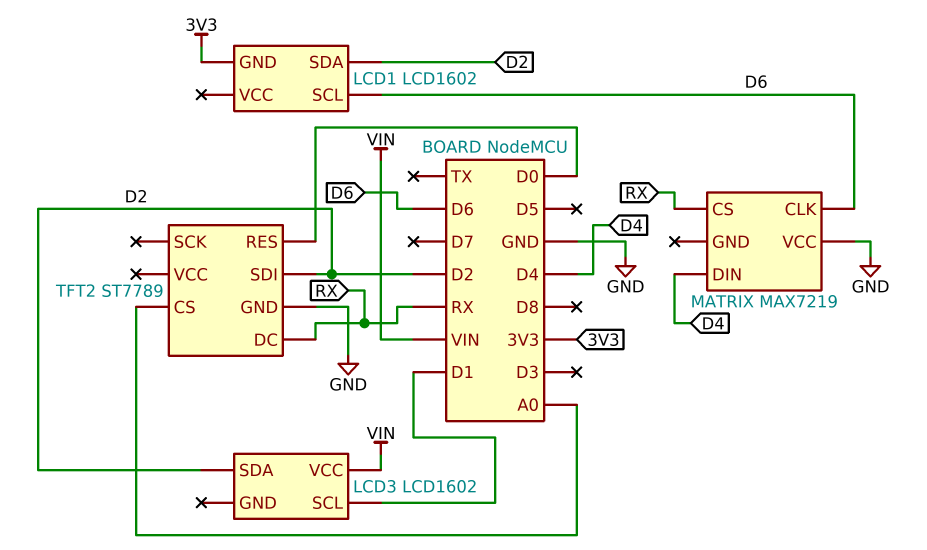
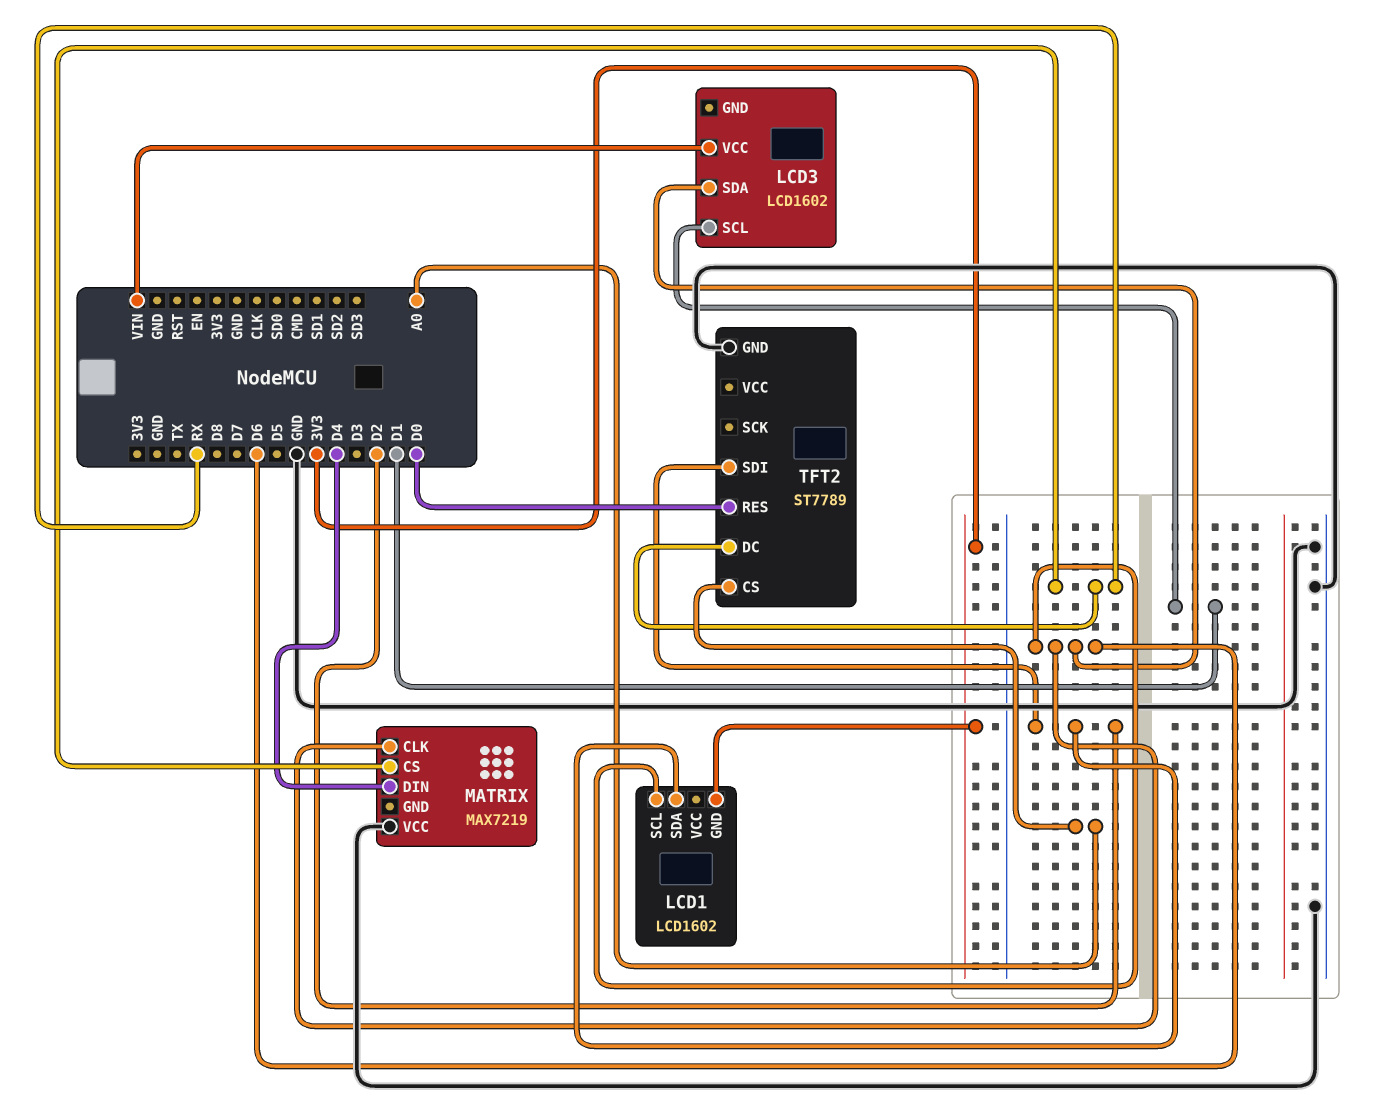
LCD3 pin SDA: D2 -> D6

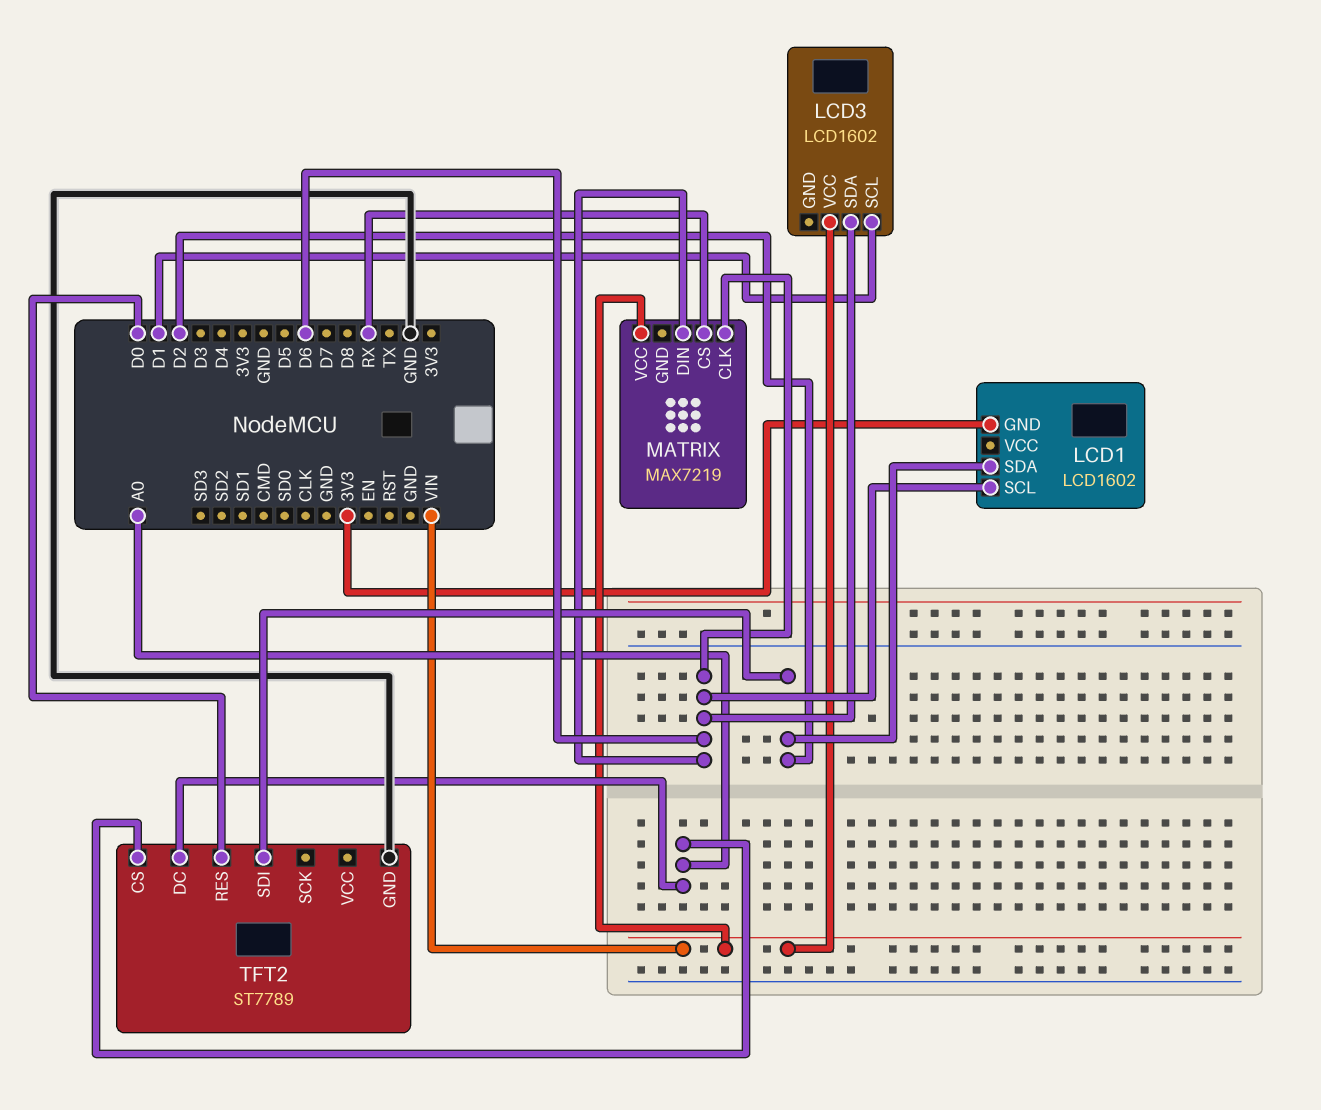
MATRIX pin DIN: D4 -> D6
MATRIX pin VCC: GND -> VIN
TFT2 pin DC: RX -> A0

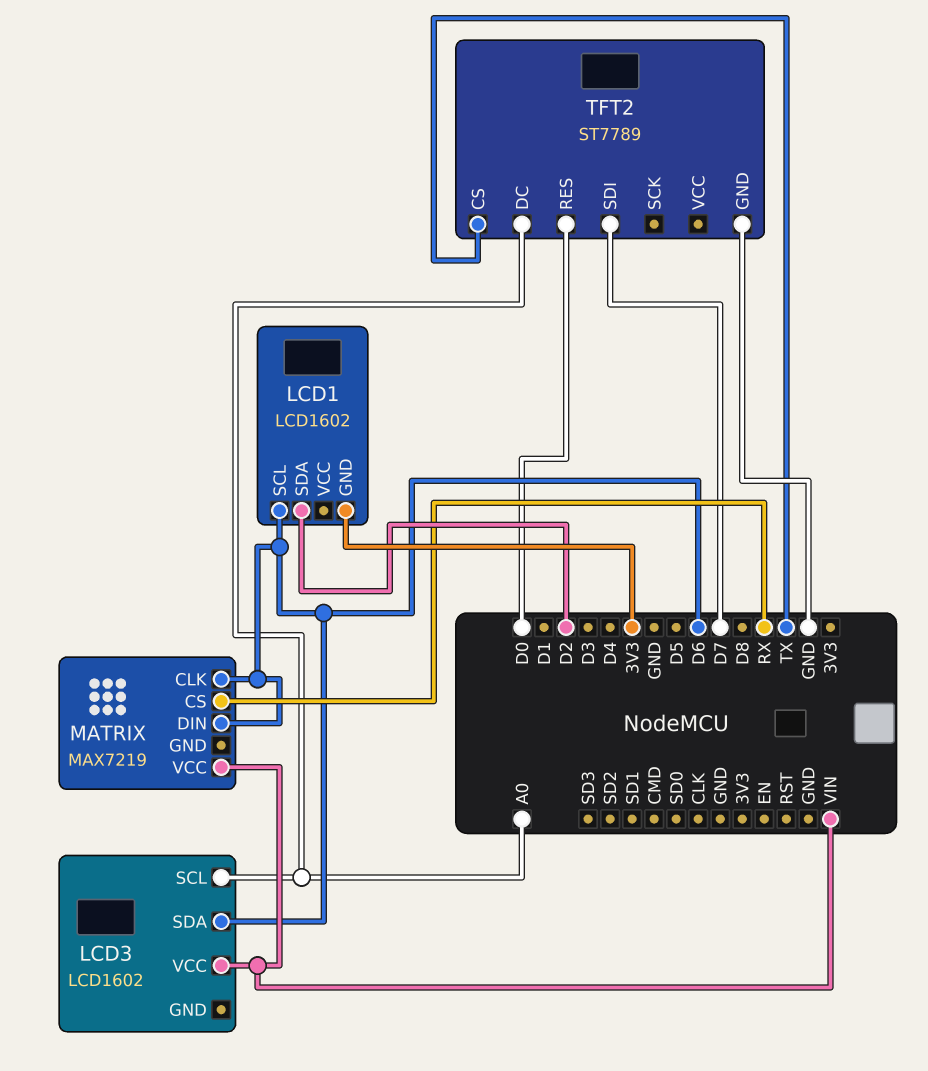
LCD3 pin SCL: D1 -> A0
TFT2 pin CS: A0 -> TX
TFT2 pin SDI: D2 -> D7

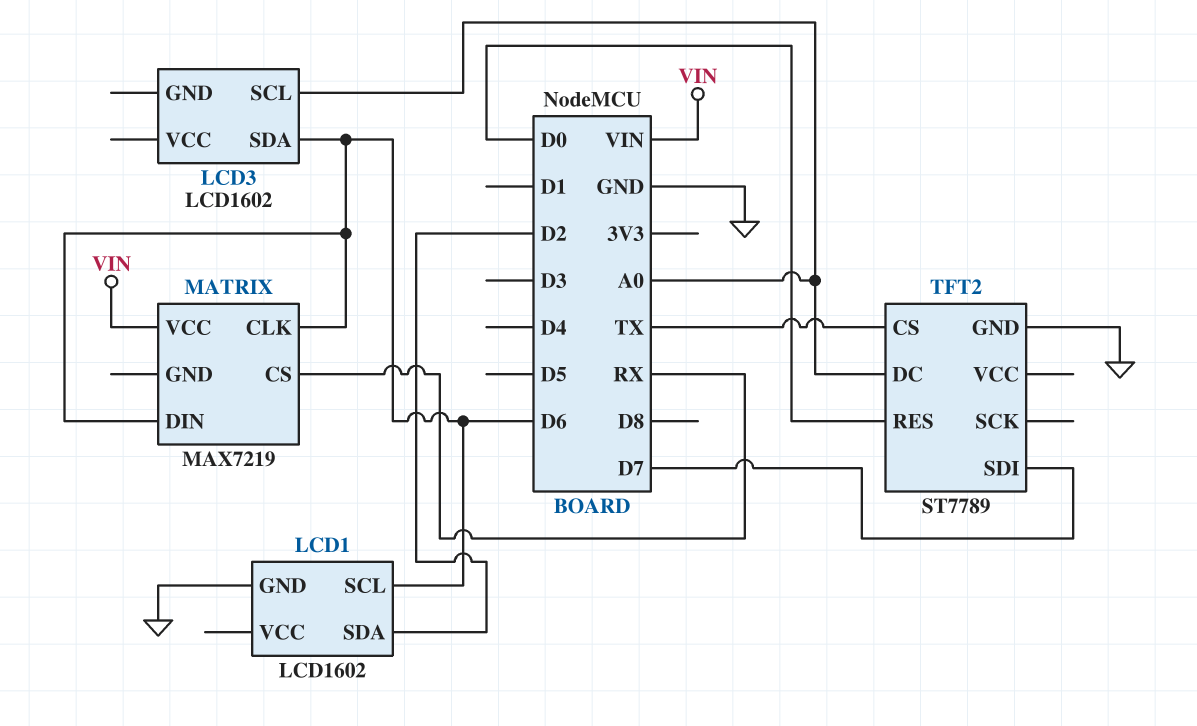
LCD1 pin GND: 3V3 -> GND
LCD3 pin VCC: VIN -> none

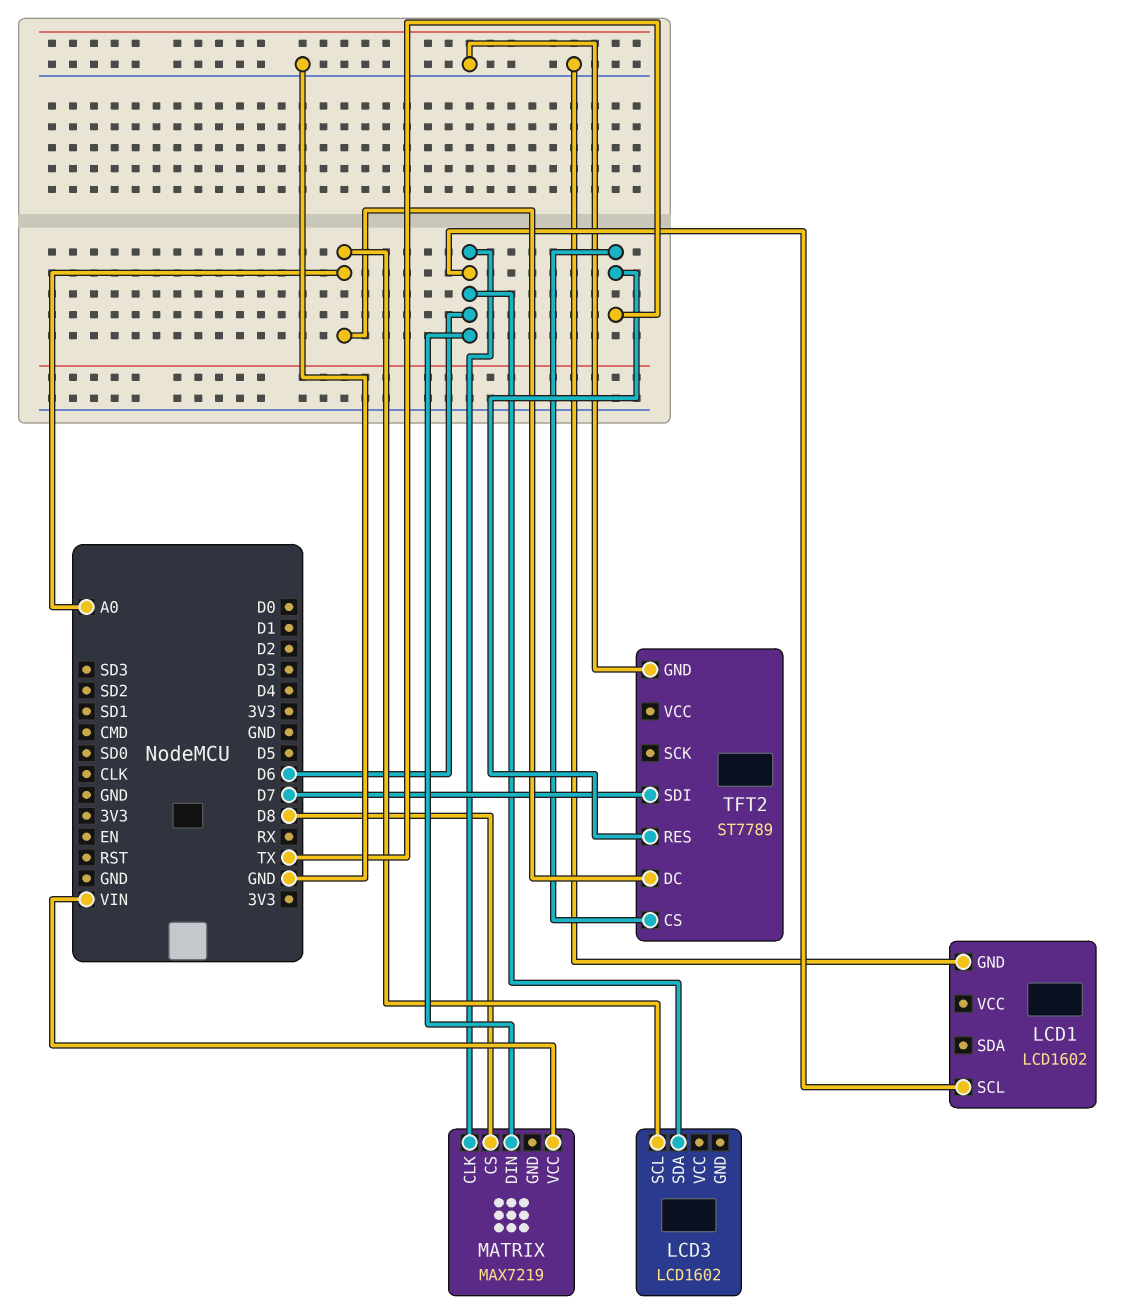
LCD1 pin SDA: D2 -> none
MATRIX pin CS: RX -> D8
TFT2 pin RES: D0 -> TX

